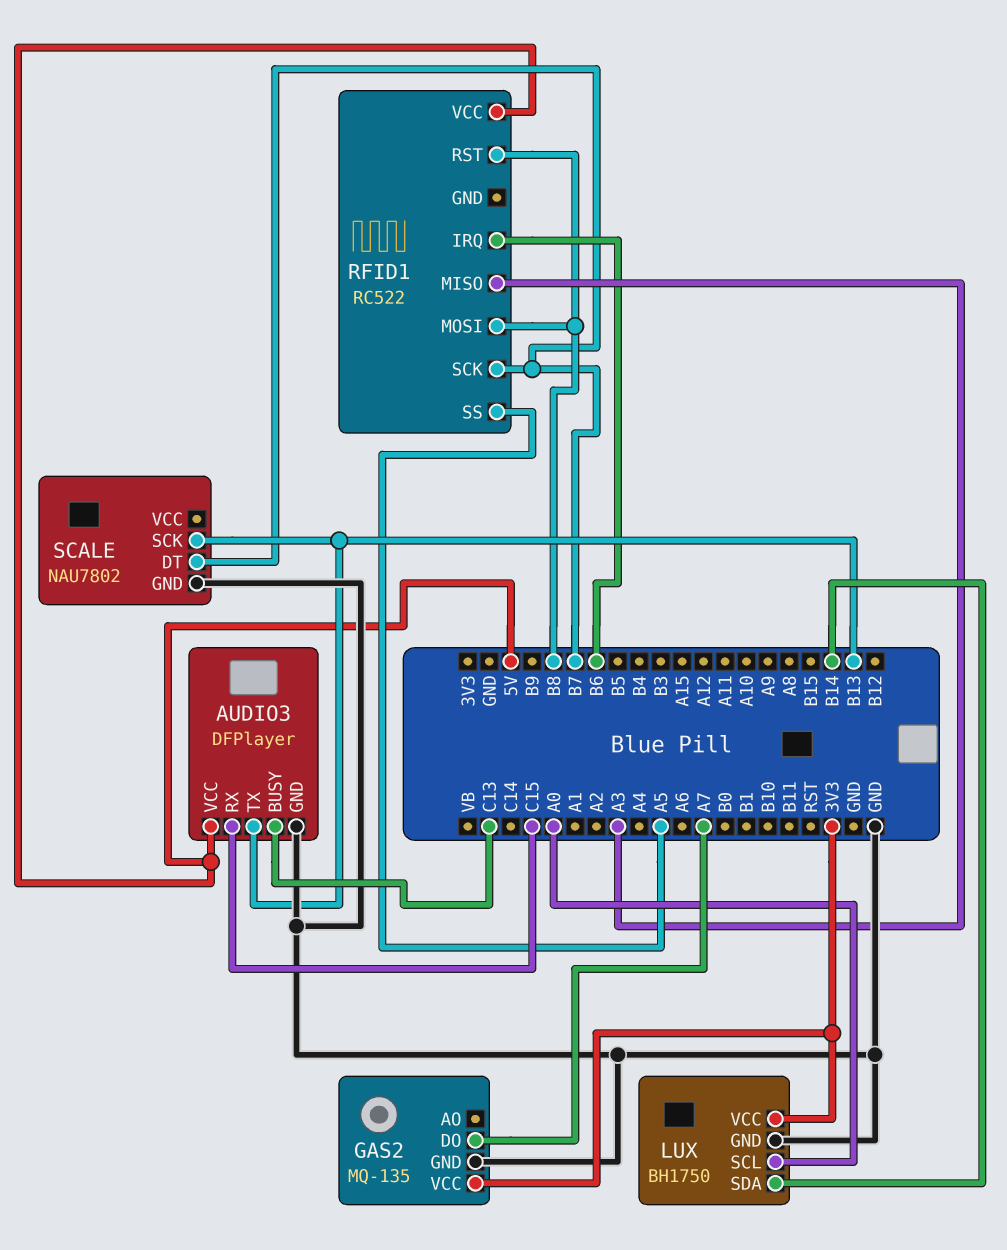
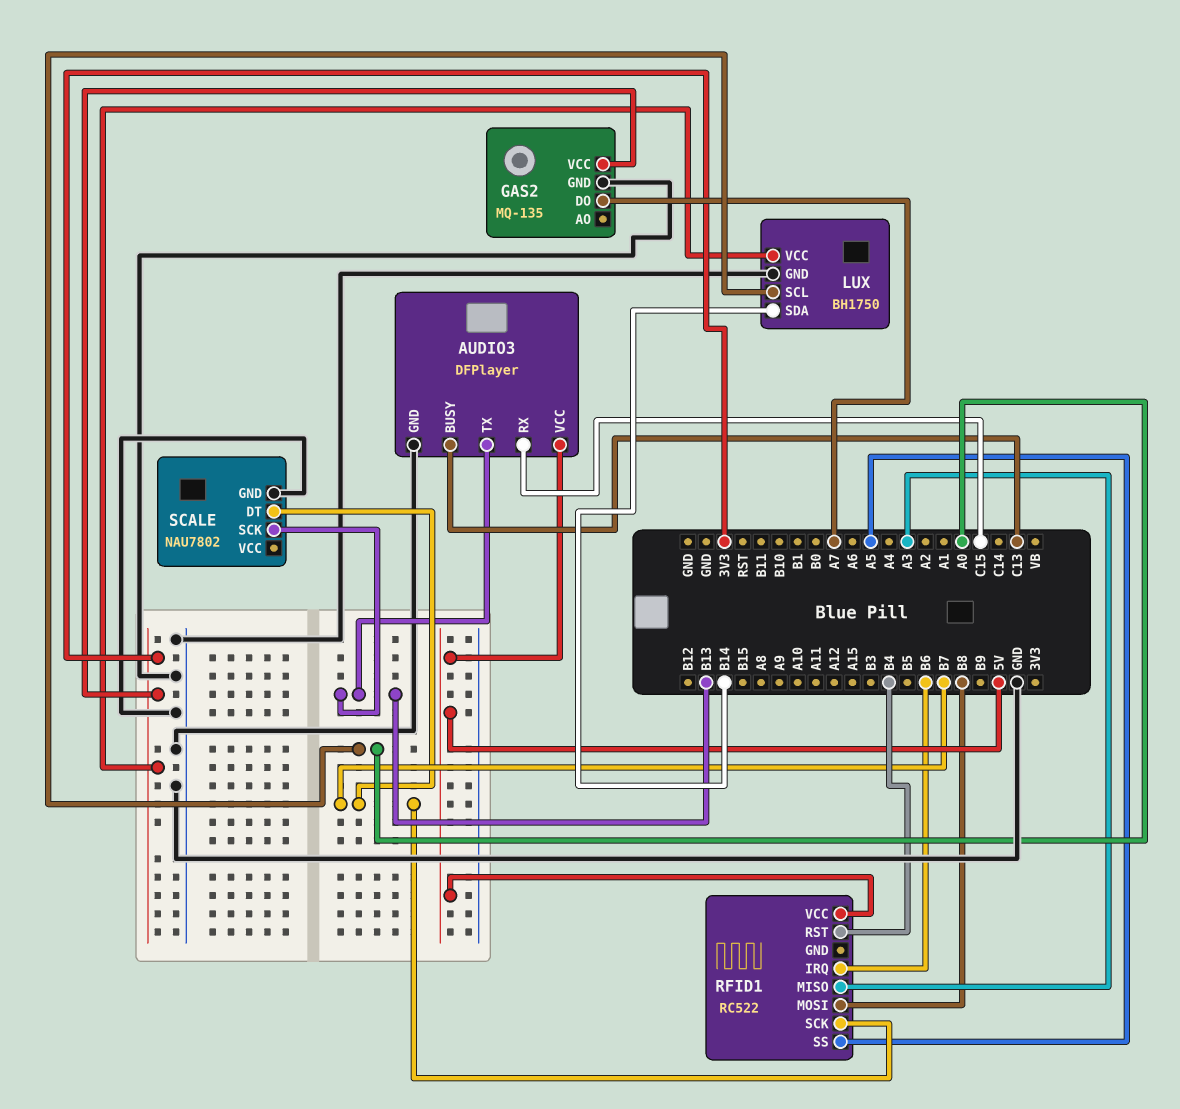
RFID1 pin RST: B8 -> B4

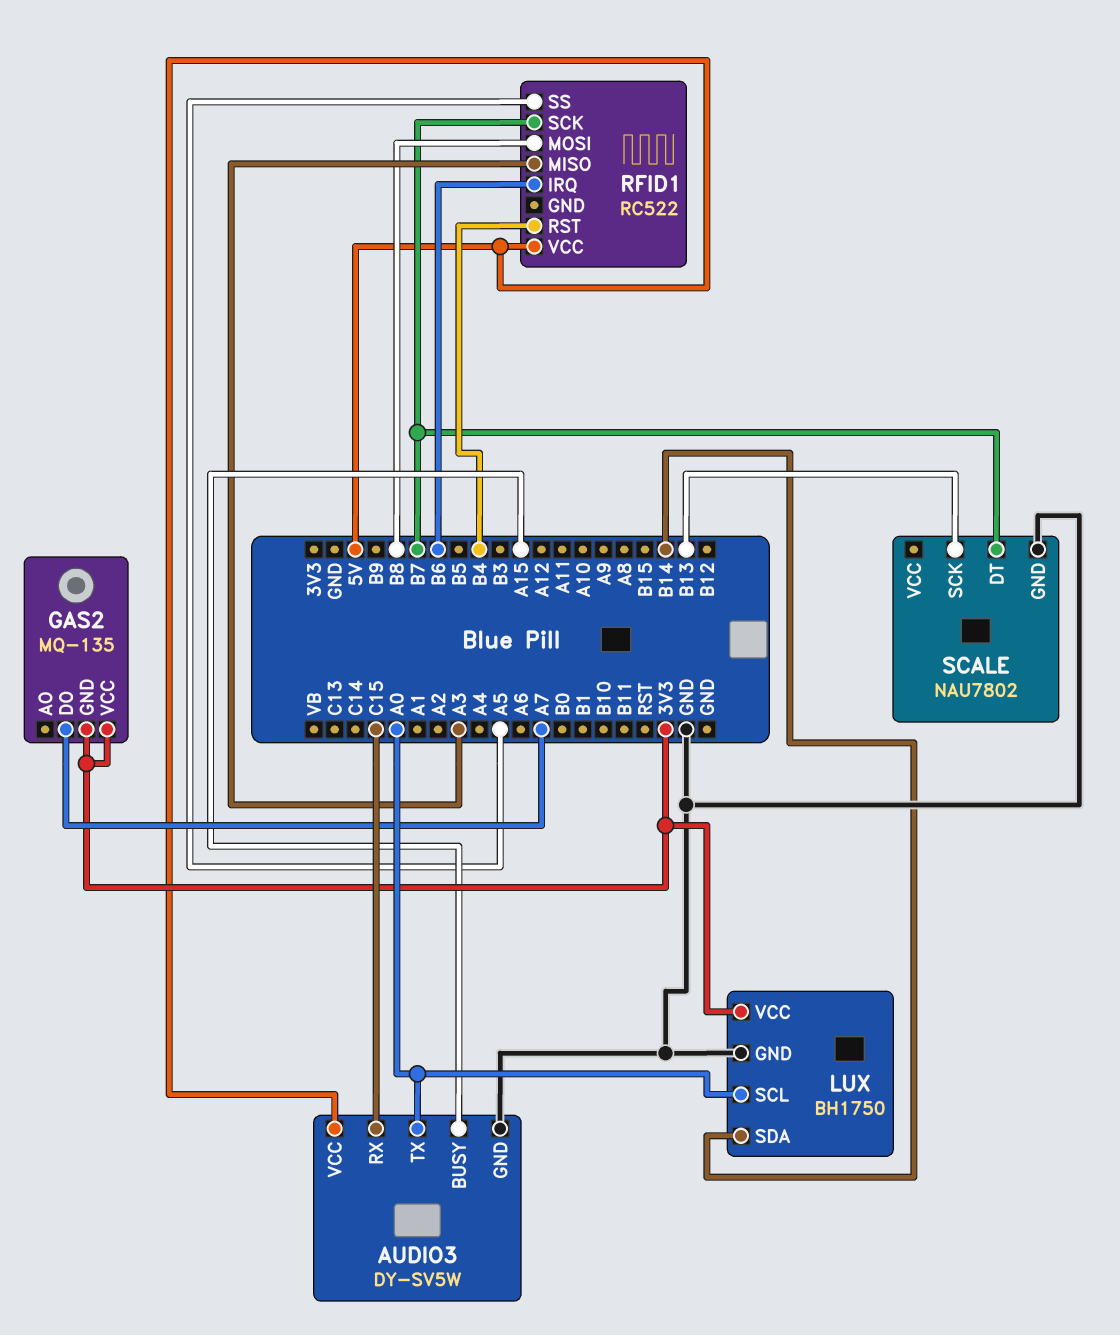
AUDIO3: DFPlayer -> DY-SV5W
AUDIO3 pin BUSY: C13 -> A15
AUDIO3 pin TX: B13 -> A0
GAS2 pin GND: GND -> 3V3

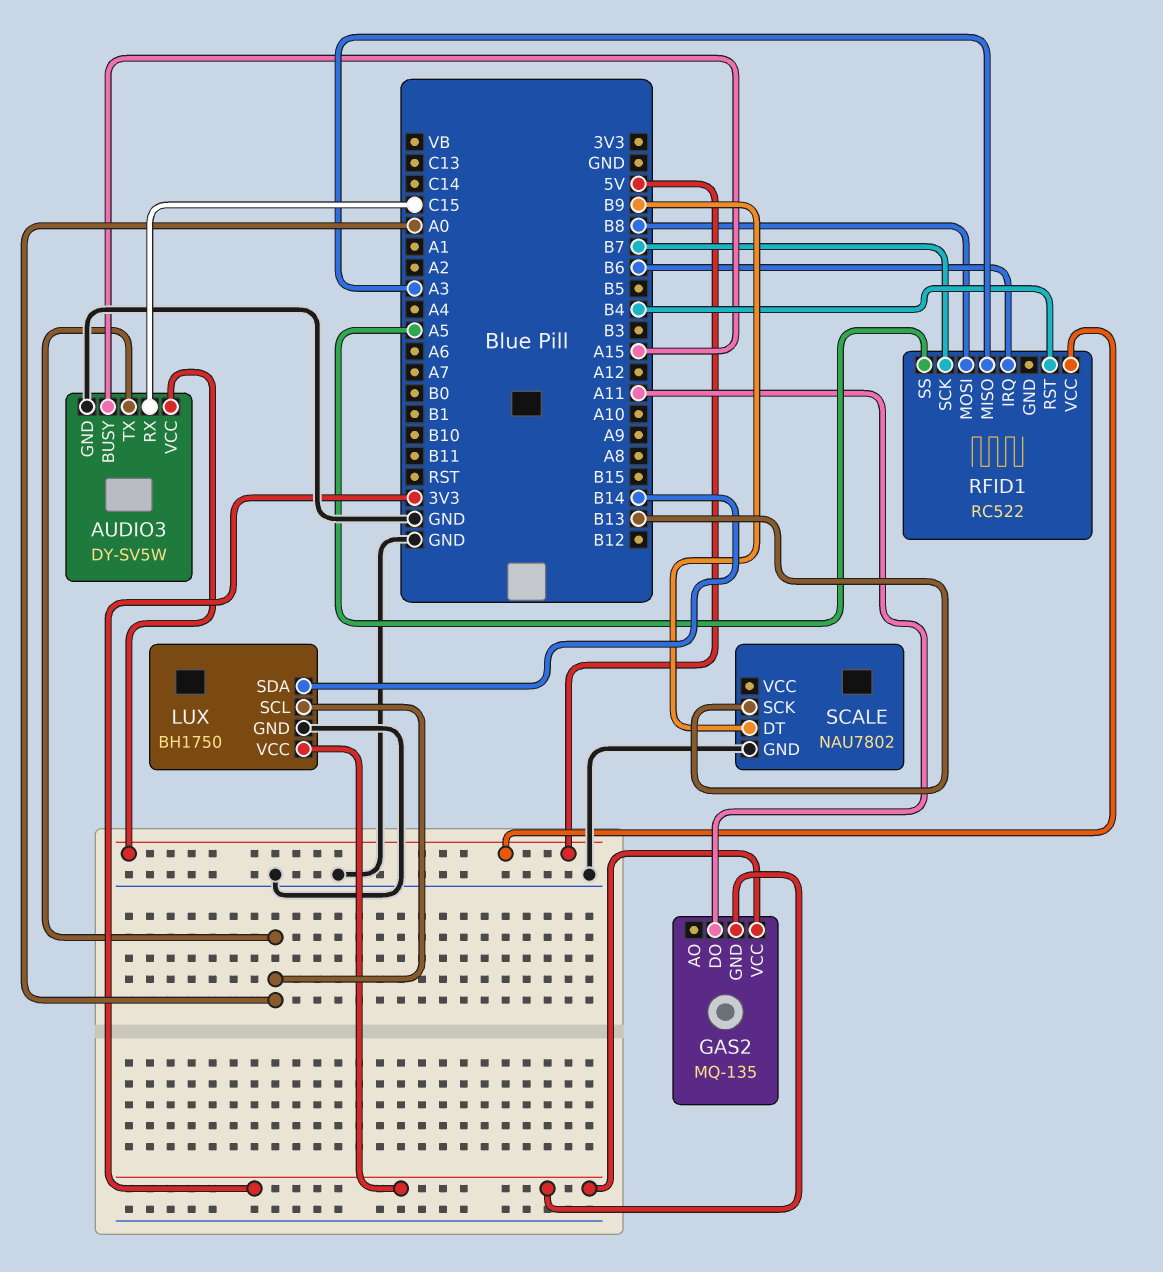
GAS2 pin DO: A7 -> A11
SCALE pin DT: B7 -> B9

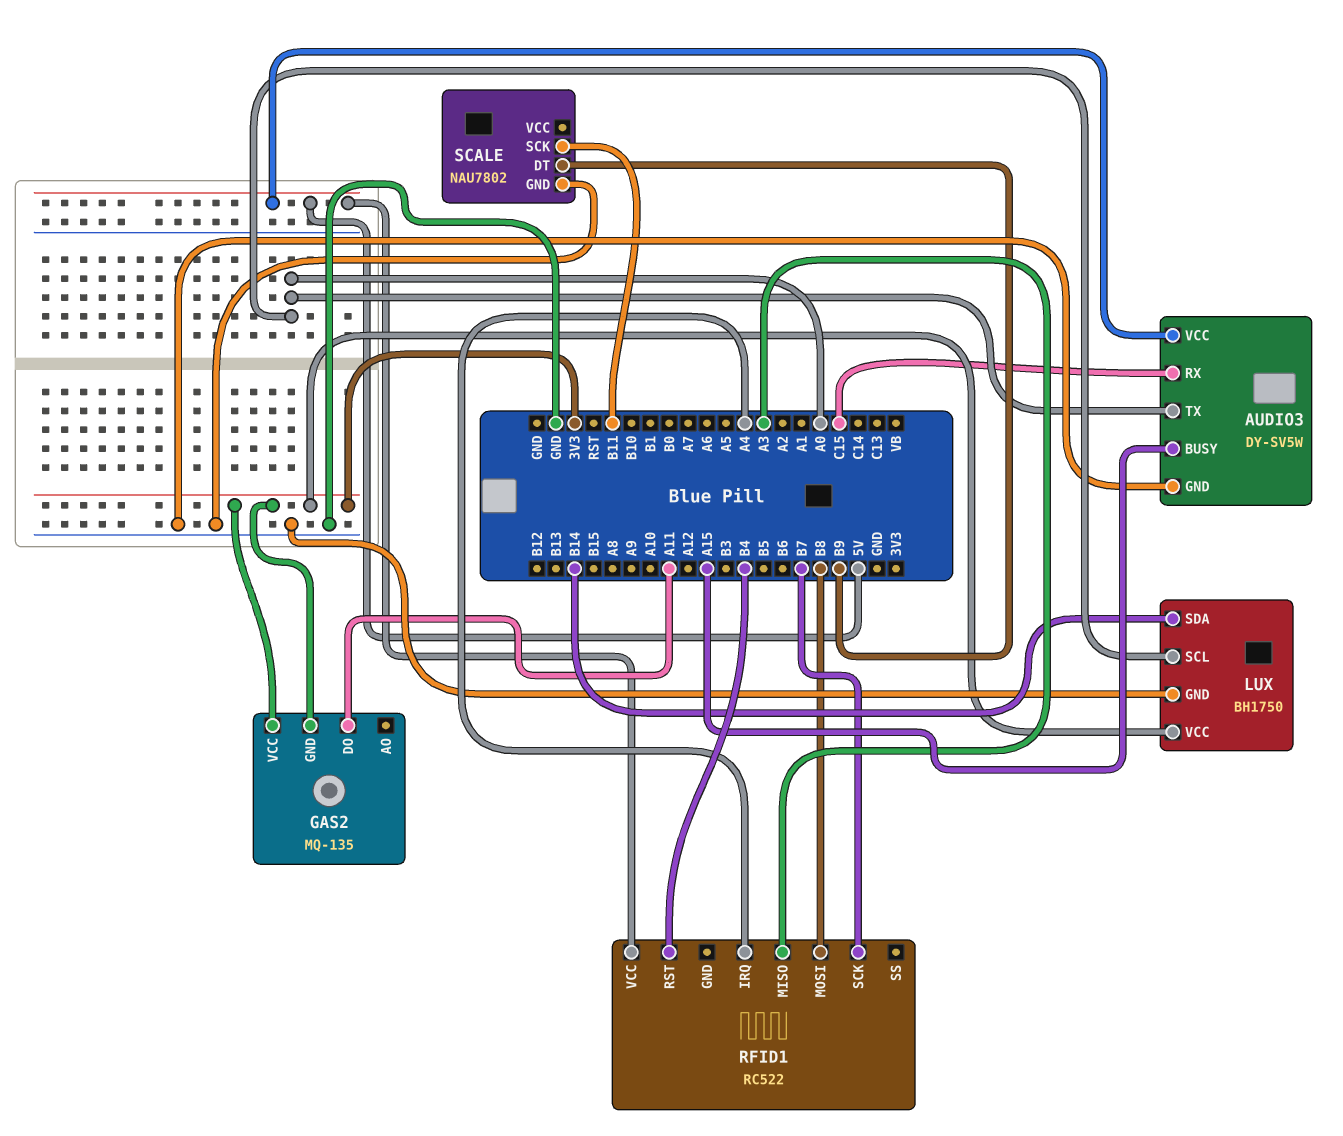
RFID1 pin IRQ: B6 -> A4
RFID1 pin SS: A5 -> none
SCALE pin SCK: B13 -> B11

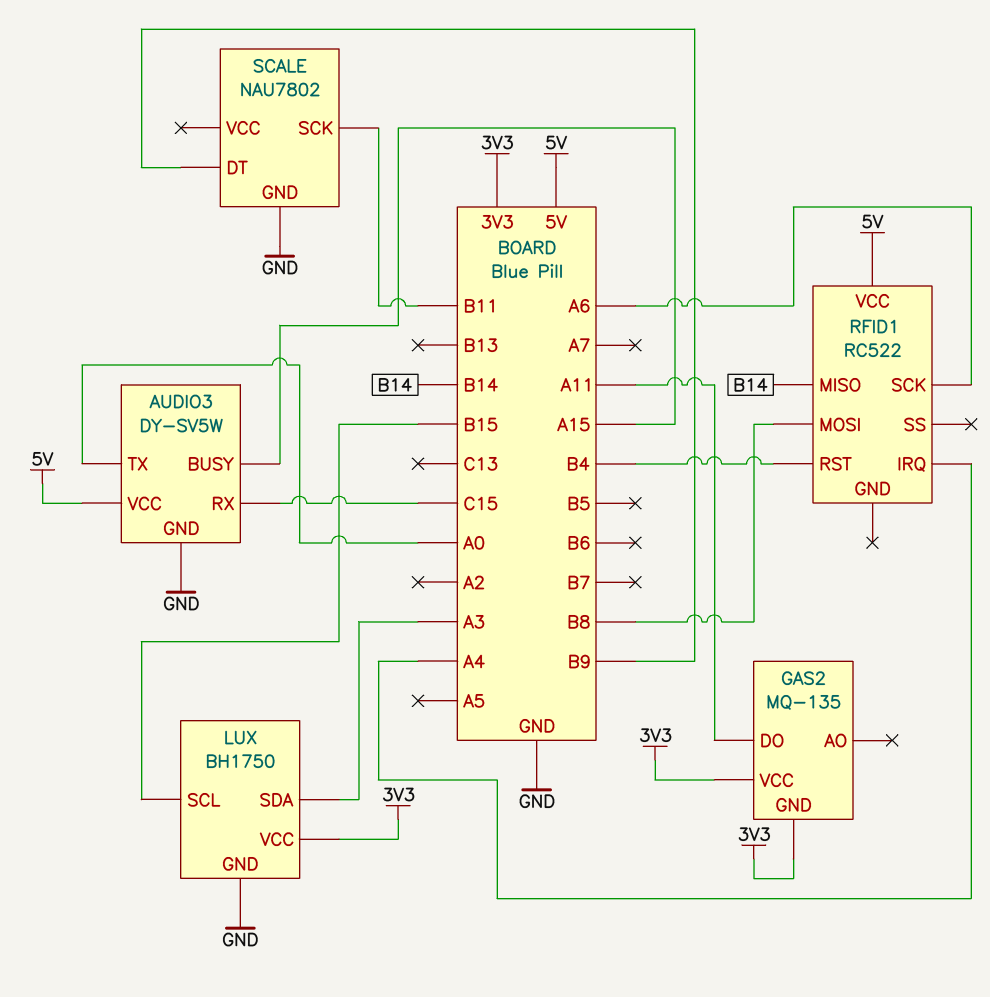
LUX pin SCL: A0 -> B15
LUX pin SDA: B14 -> A3
RFID1 pin MISO: A3 -> B14
RFID1 pin SCK: B7 -> A6

